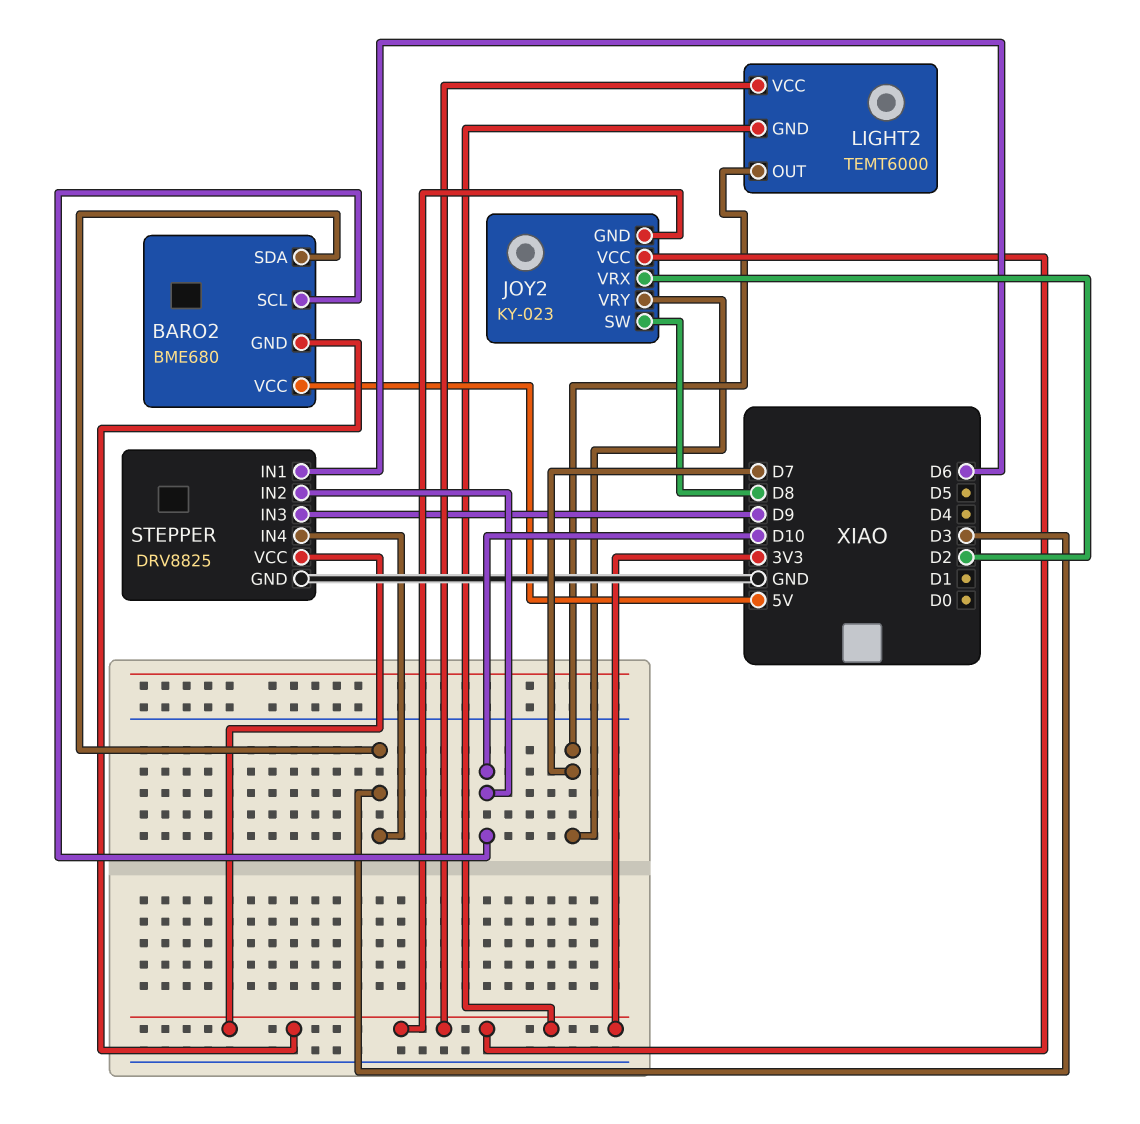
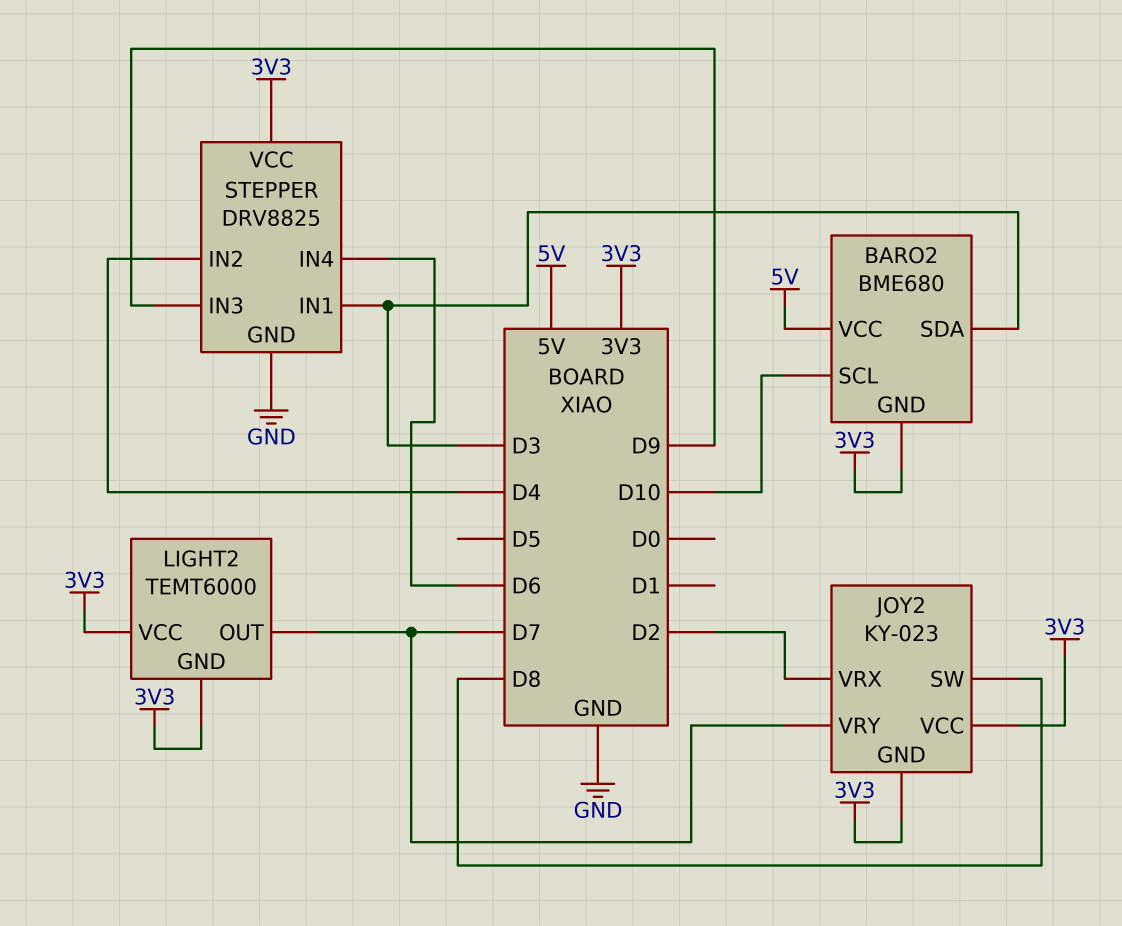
STEPPER pin IN1: D6 -> D3
STEPPER pin IN2: D10 -> D4
STEPPER pin IN4: D3 -> D6

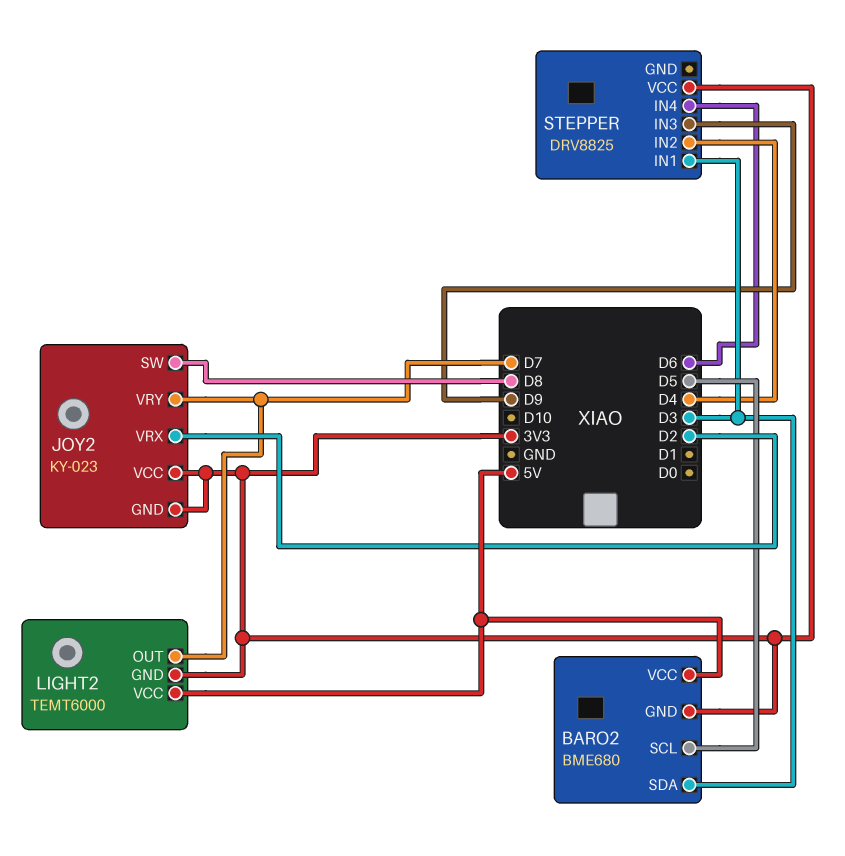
BARO2 pin SCL: D10 -> D5
LIGHT2 pin VCC: 3V3 -> 5V
STEPPER pin GND: GND -> none

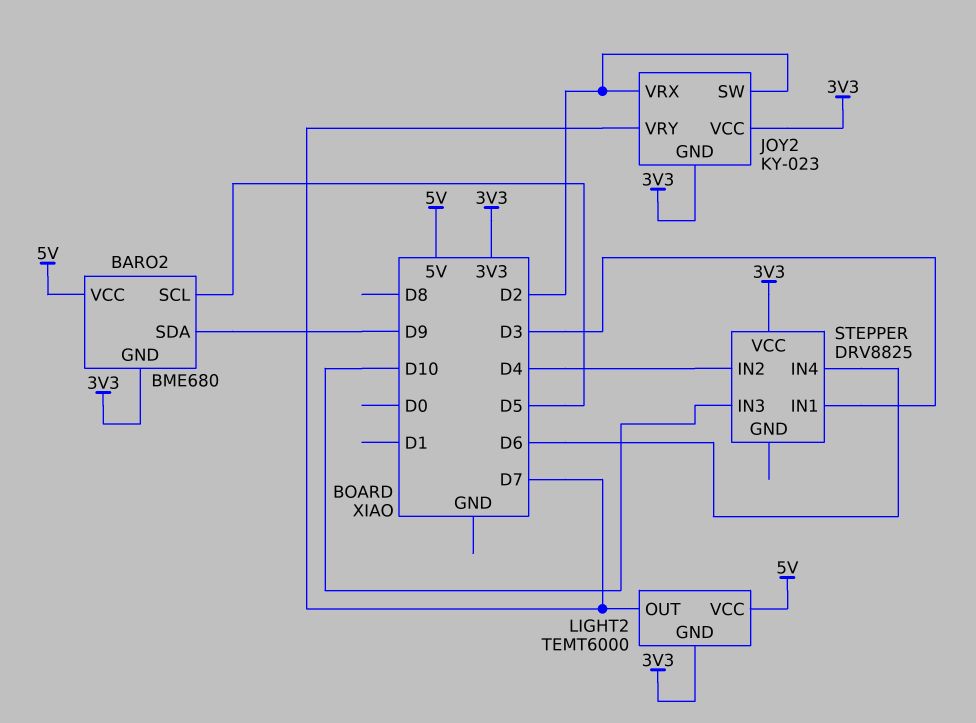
BARO2 pin SDA: D3 -> D9
JOY2 pin SW: D8 -> D2
STEPPER pin IN3: D9 -> D10

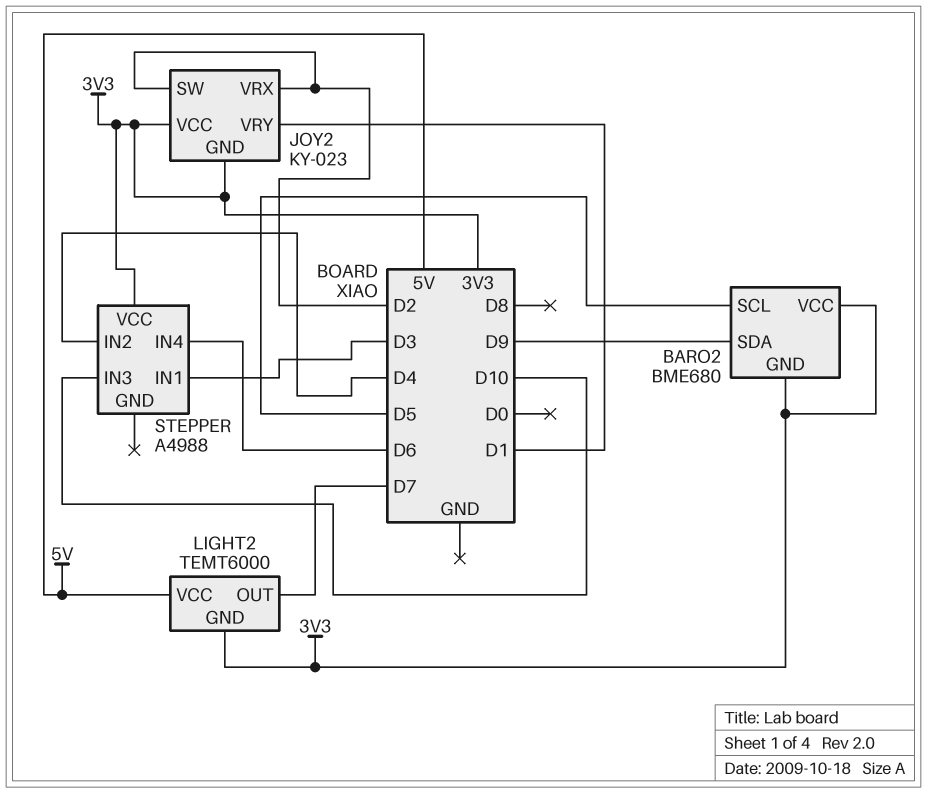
BARO2 pin VCC: 5V -> 3V3
JOY2 pin VRY: D7 -> D1
STEPPER: DRV8825 -> A4988

